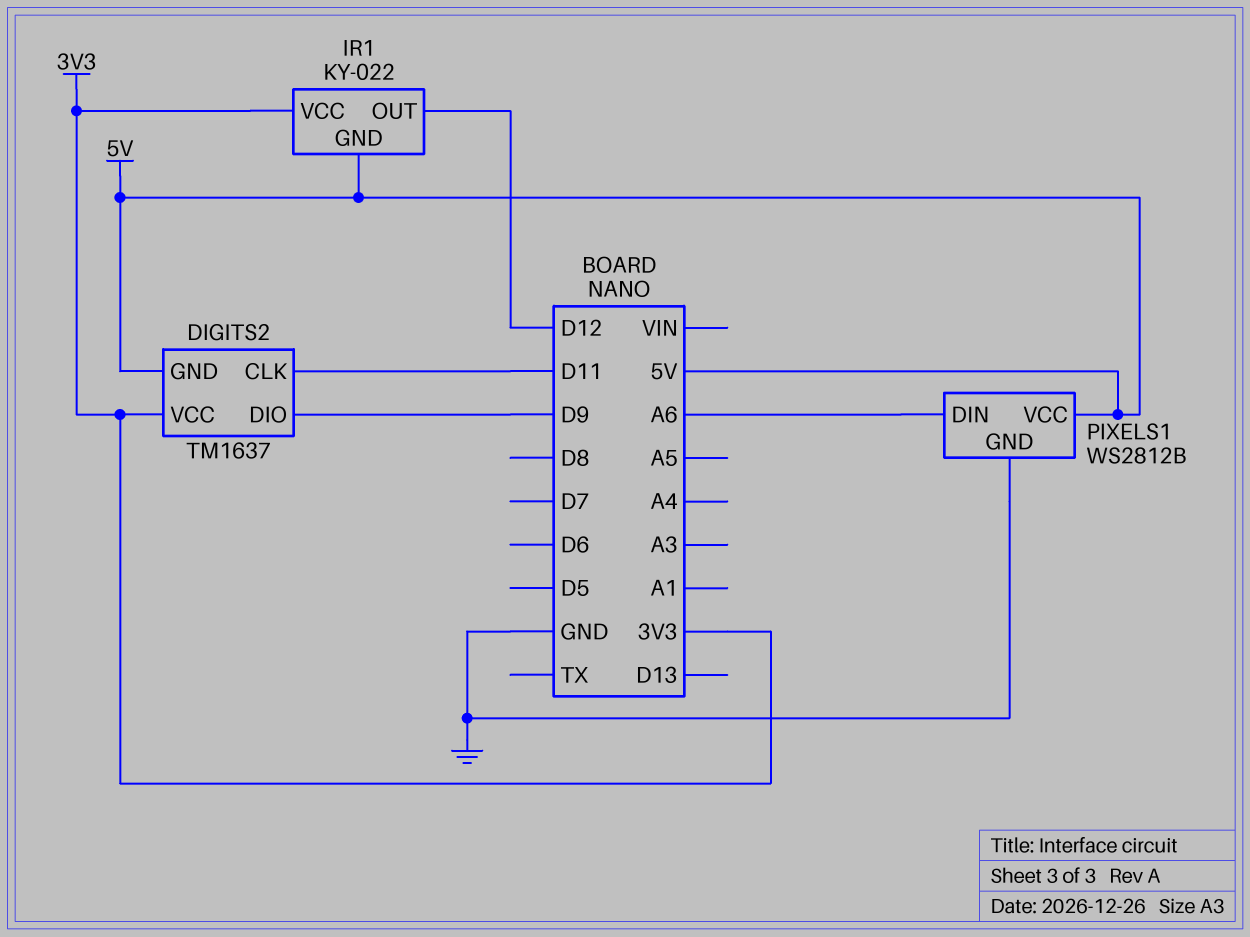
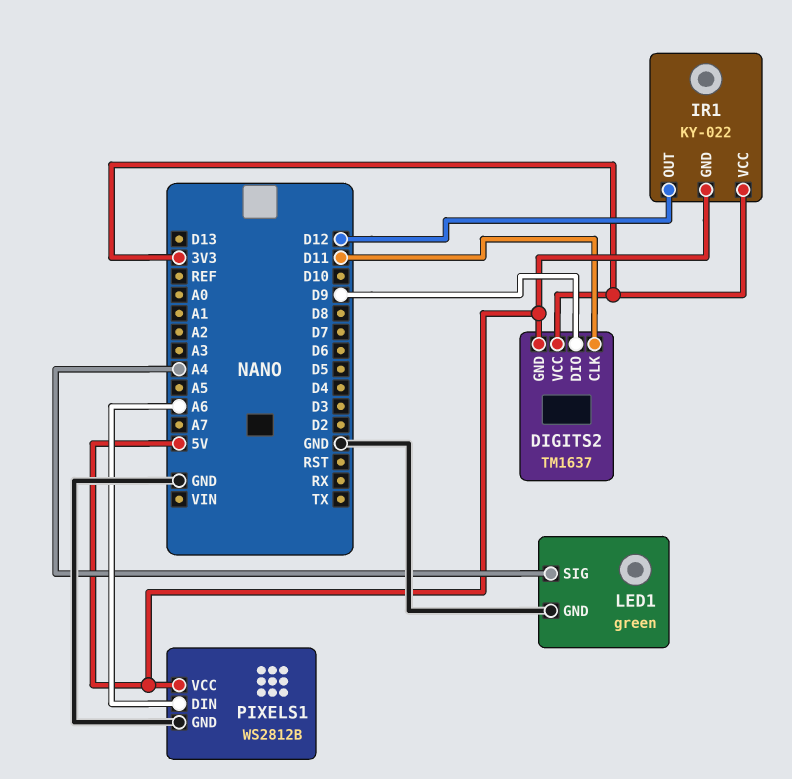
LED1: none -> green
LED1 pin GND: none -> GND
LED1 pin SIG: none -> A4

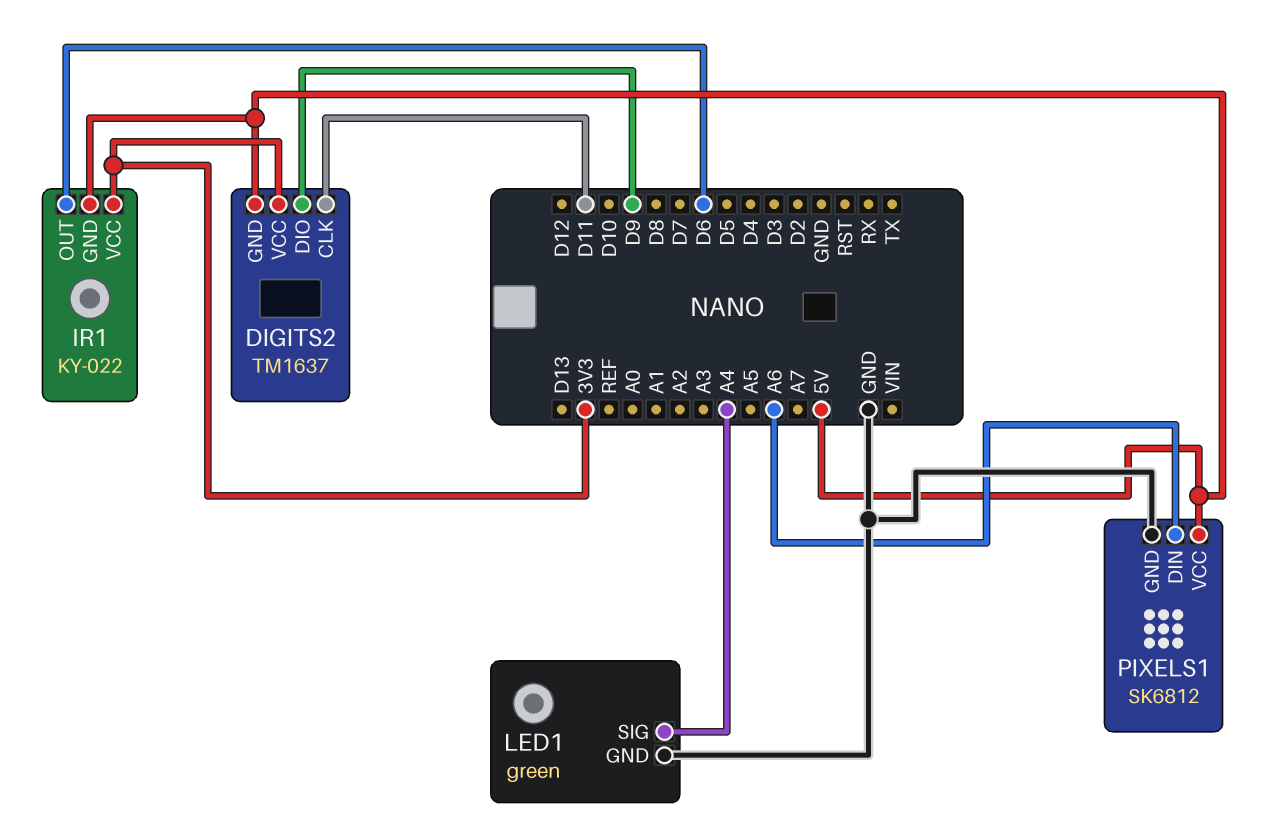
IR1 pin OUT: D12 -> D6
PIXELS1: WS2812B -> SK6812

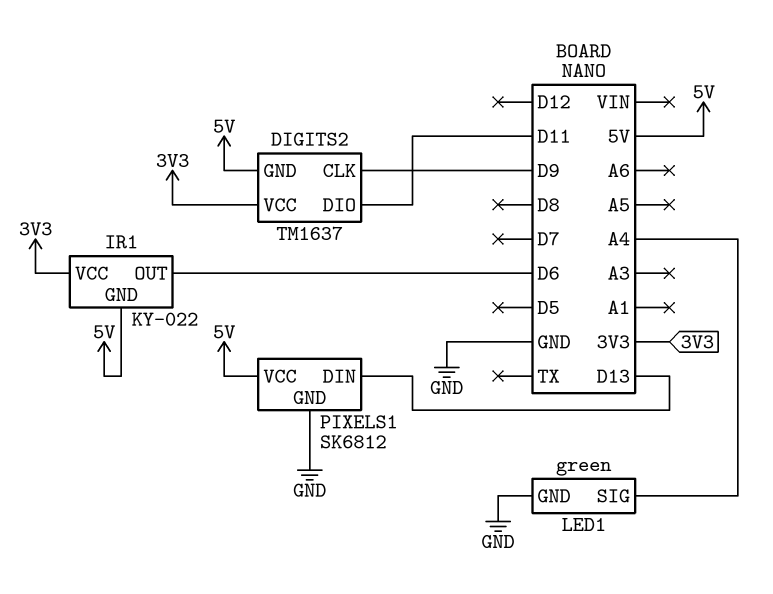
DIGITS2 pin CLK: D11 -> D9
DIGITS2 pin DIO: D9 -> D11
PIXELS1 pin DIN: A6 -> D13

